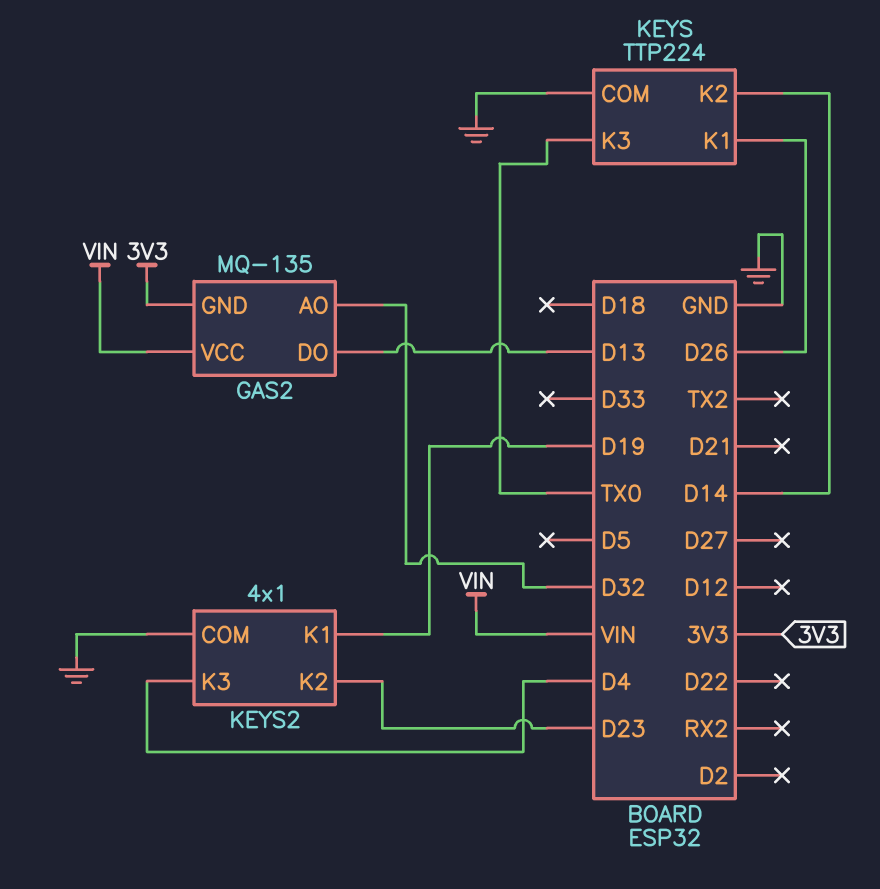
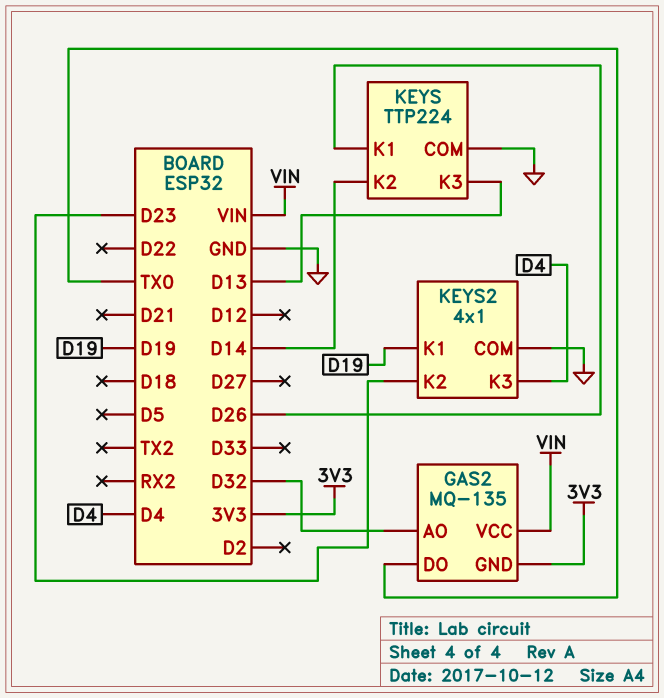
GAS2 pin DO: D13 -> TX0
KEYS pin K3: TX0 -> D13

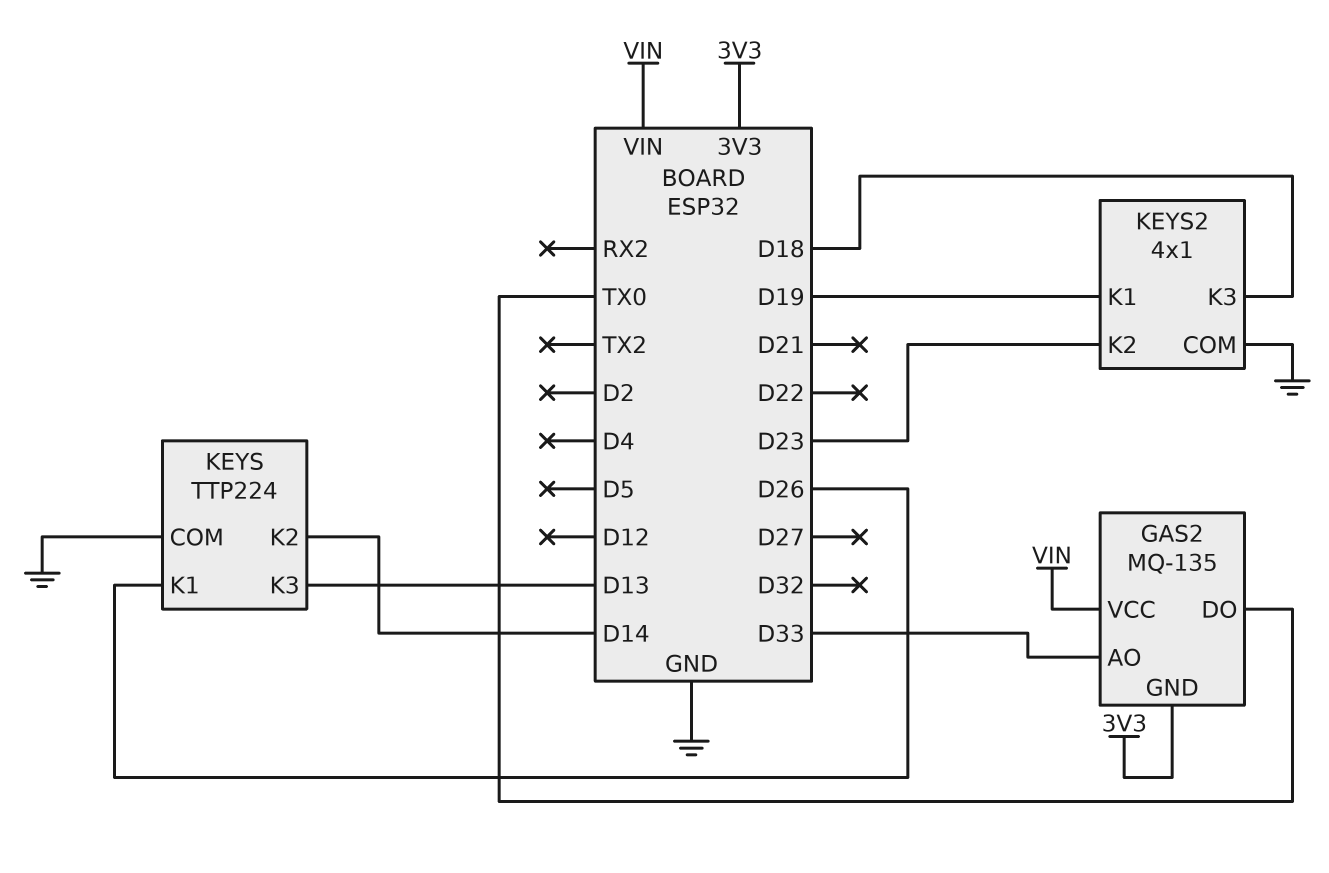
GAS2 pin AO: D32 -> D33
KEYS2 pin K3: D4 -> D18

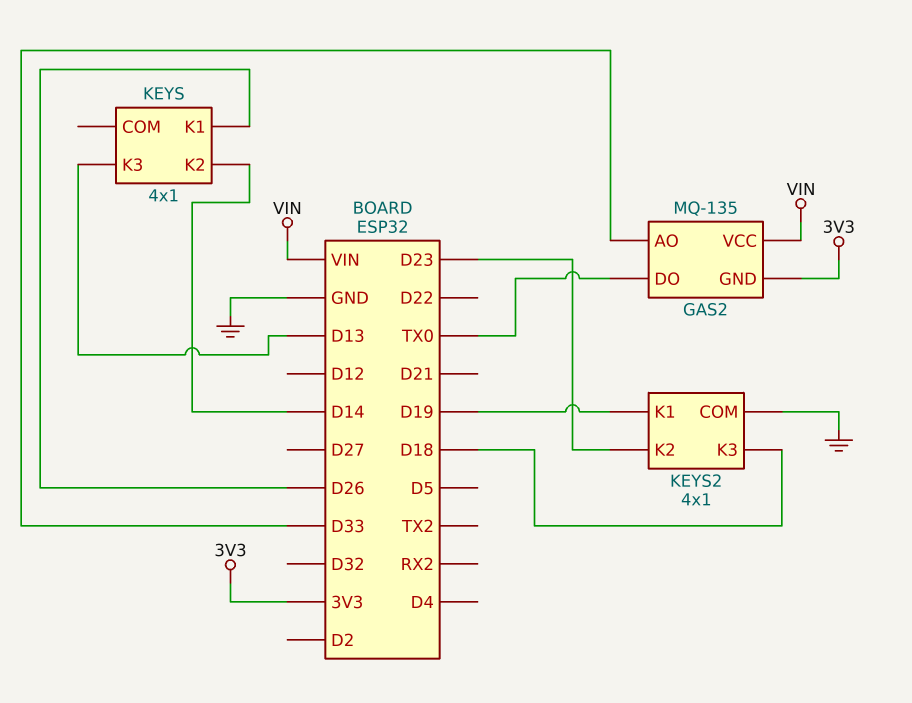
KEYS: TTP224 -> 4x1
KEYS pin COM: GND -> none

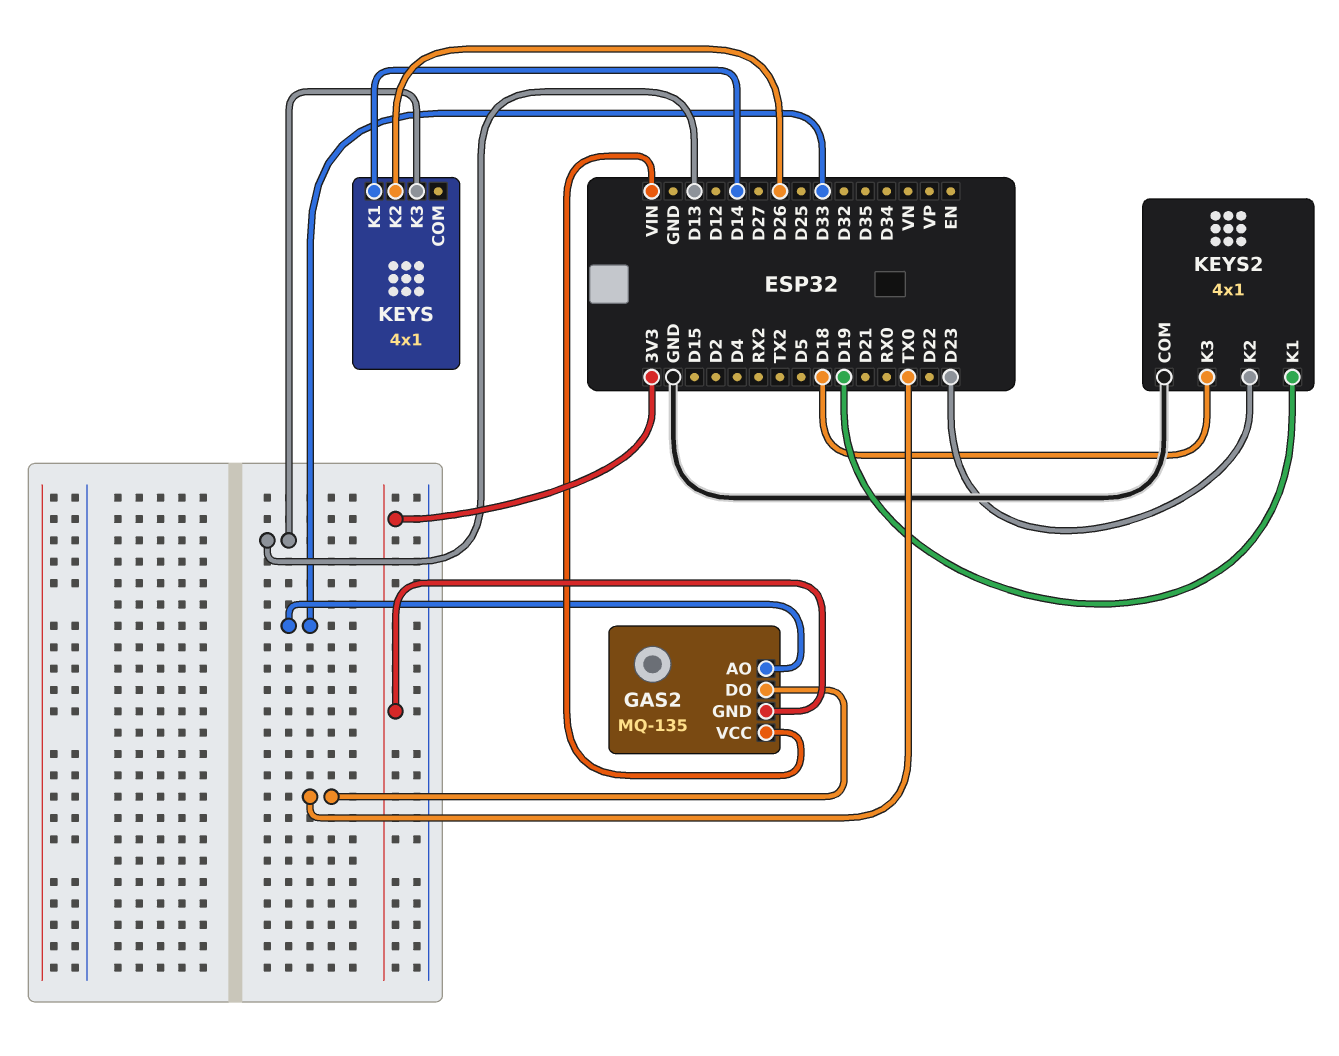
KEYS pin K1: D26 -> D14
KEYS pin K2: D14 -> D26

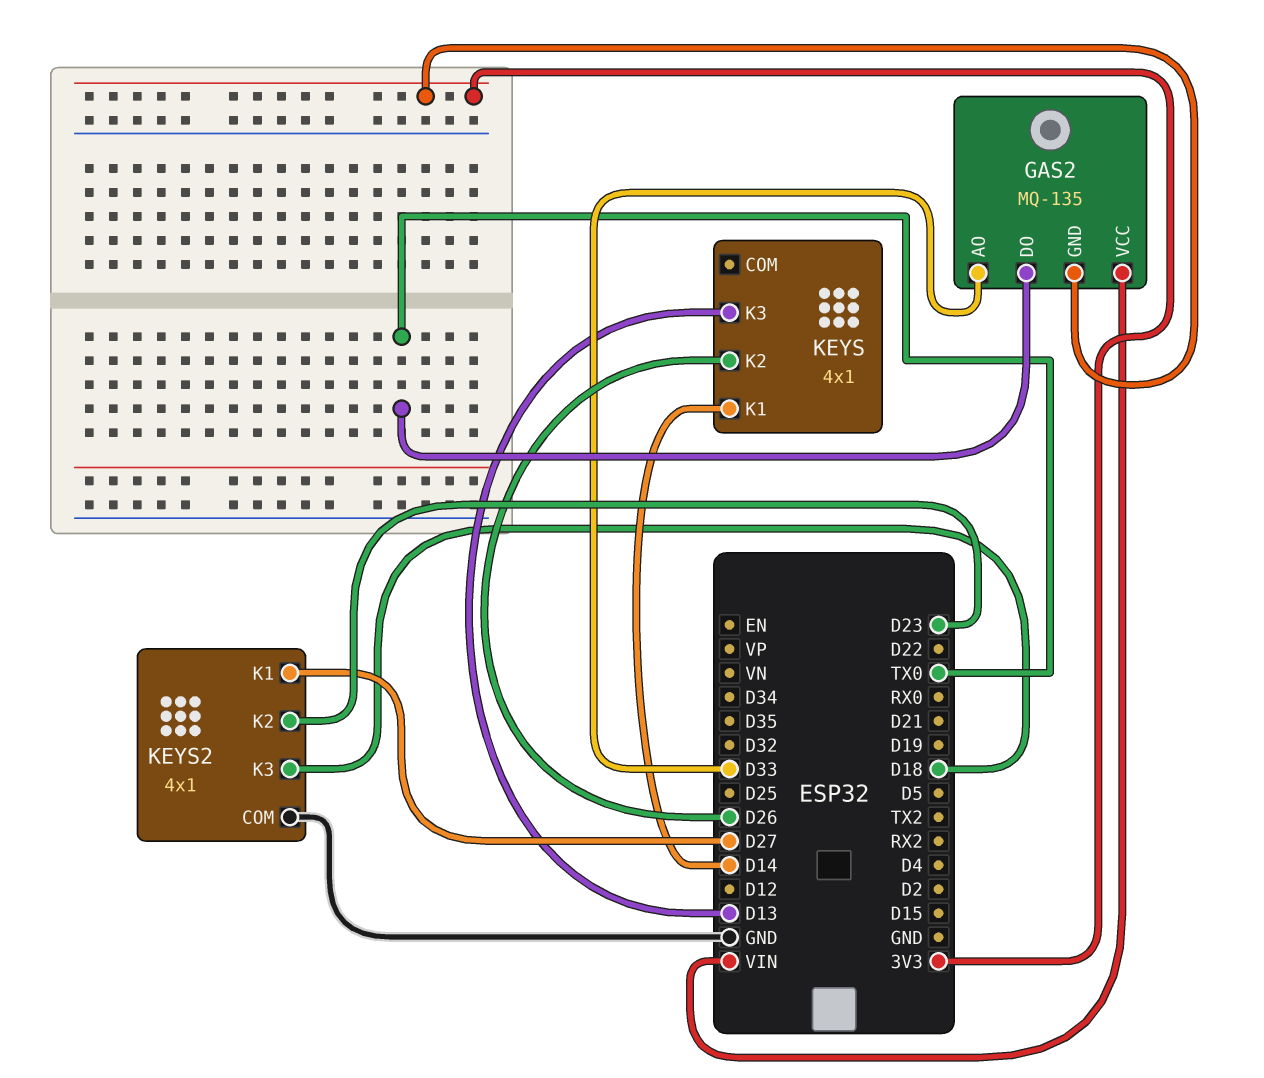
KEYS2 pin K1: D19 -> D27

